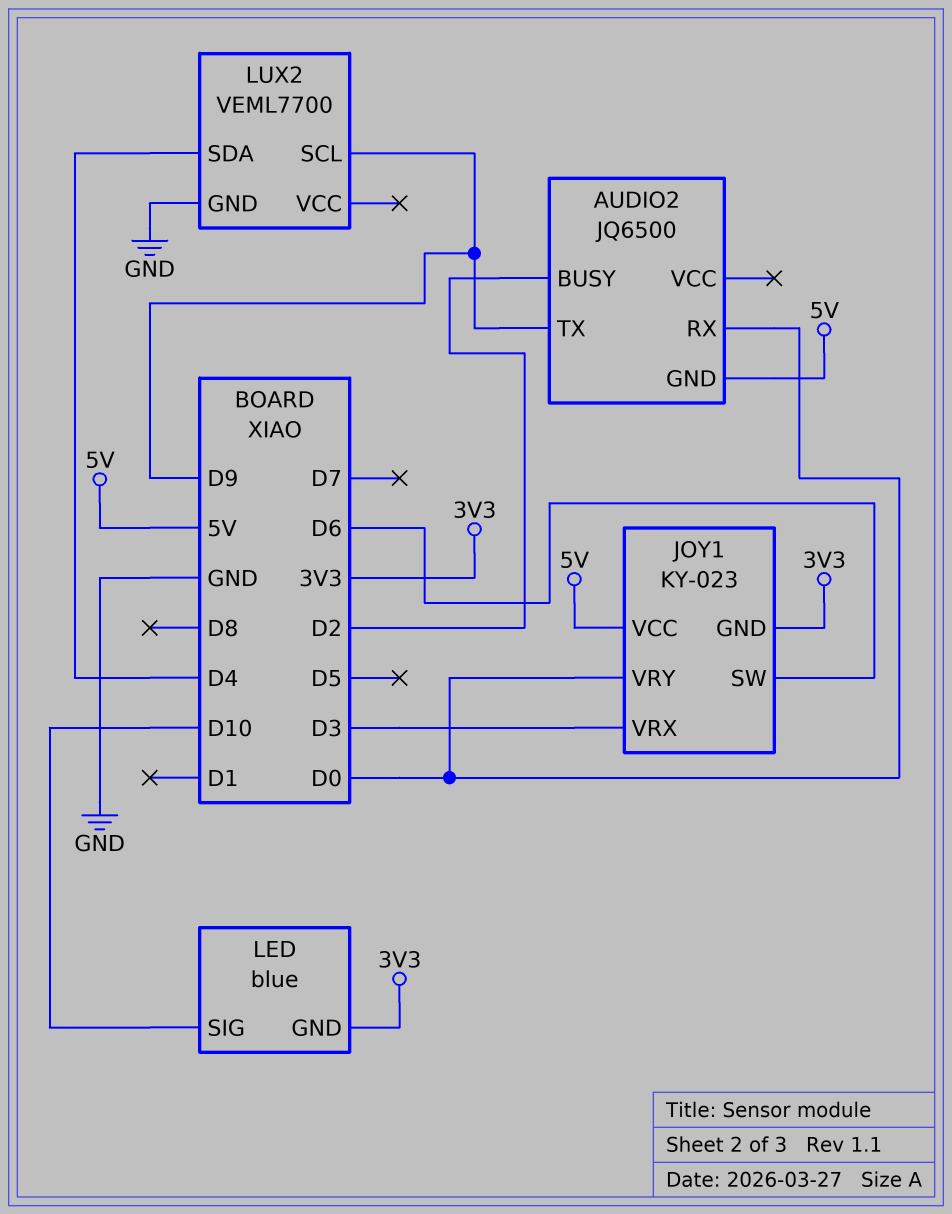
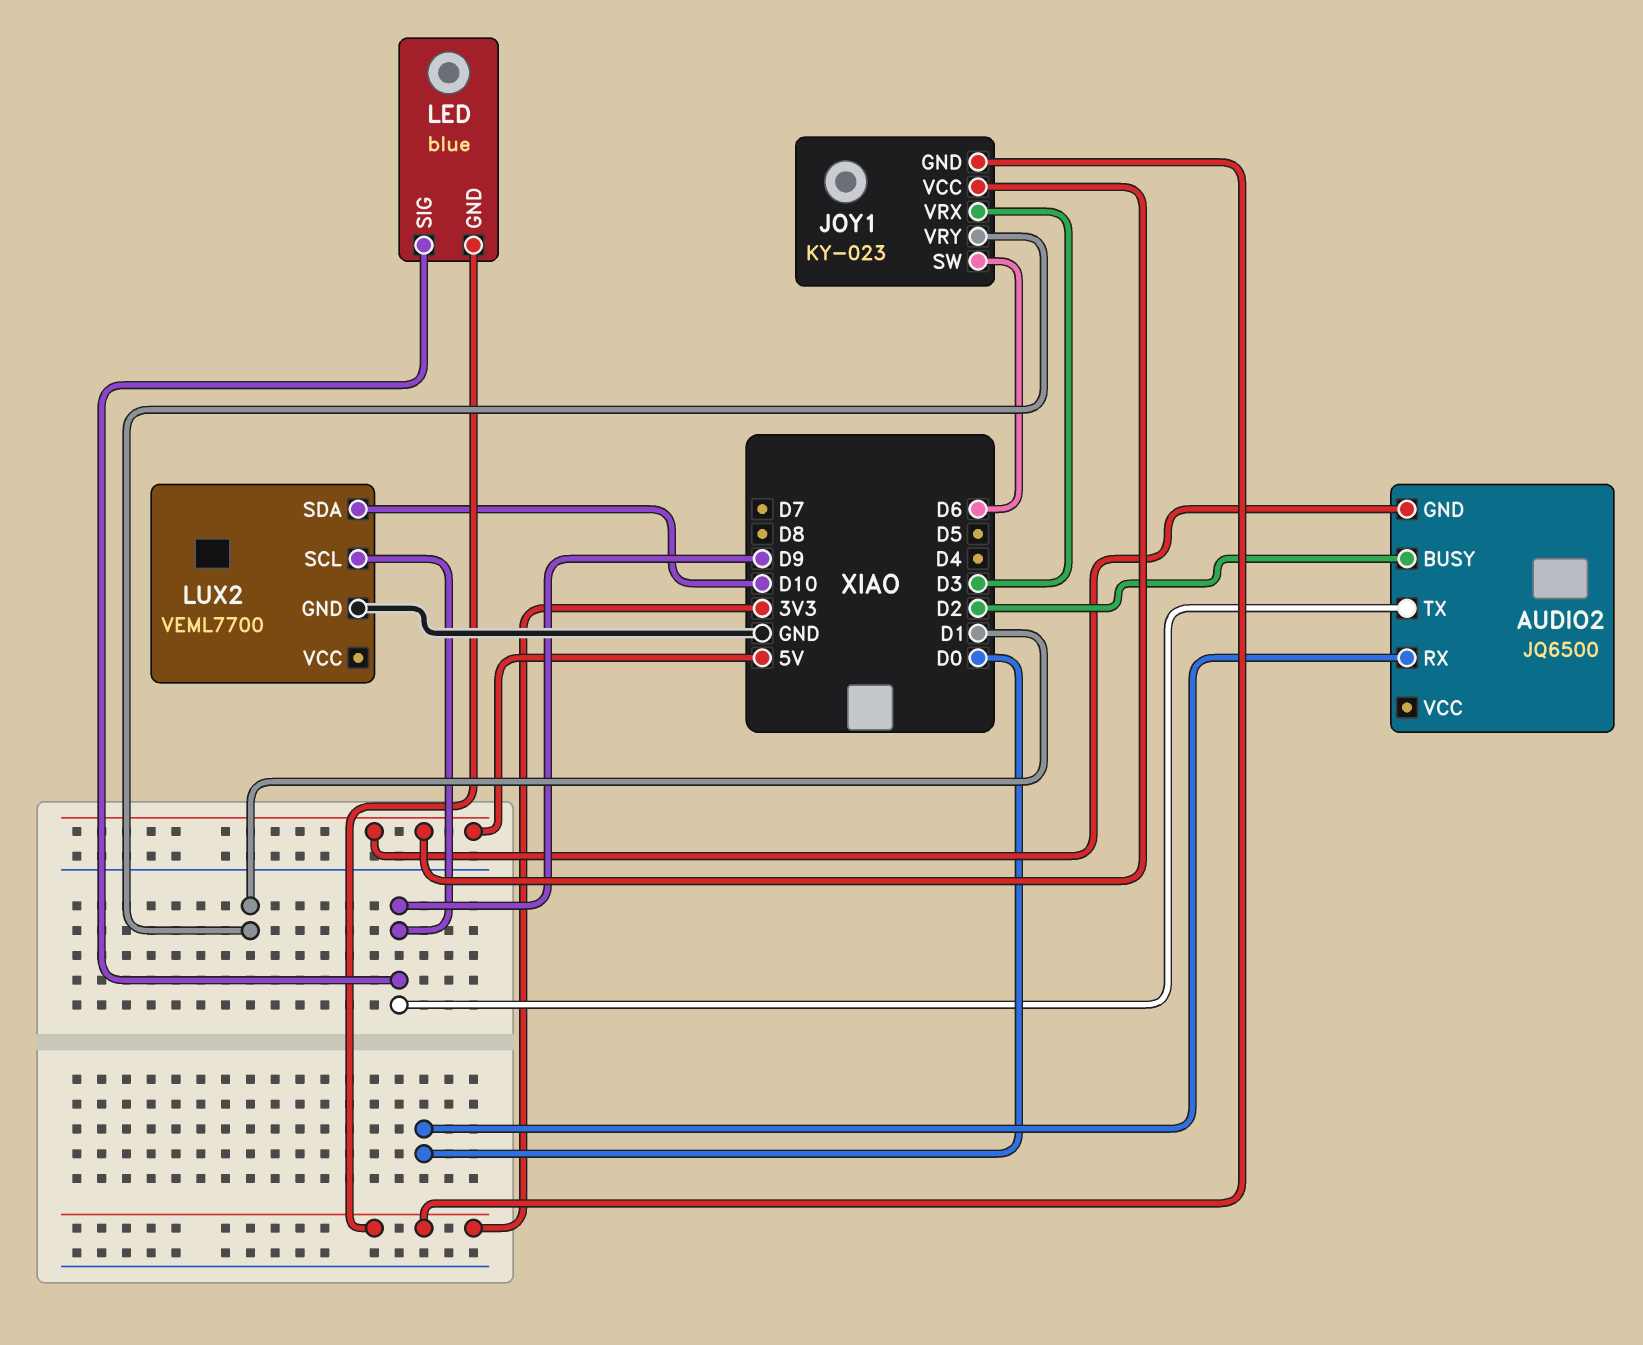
JOY1 pin VRY: D0 -> D1
LED pin SIG: D10 -> D9
LUX2 pin SDA: D4 -> D10

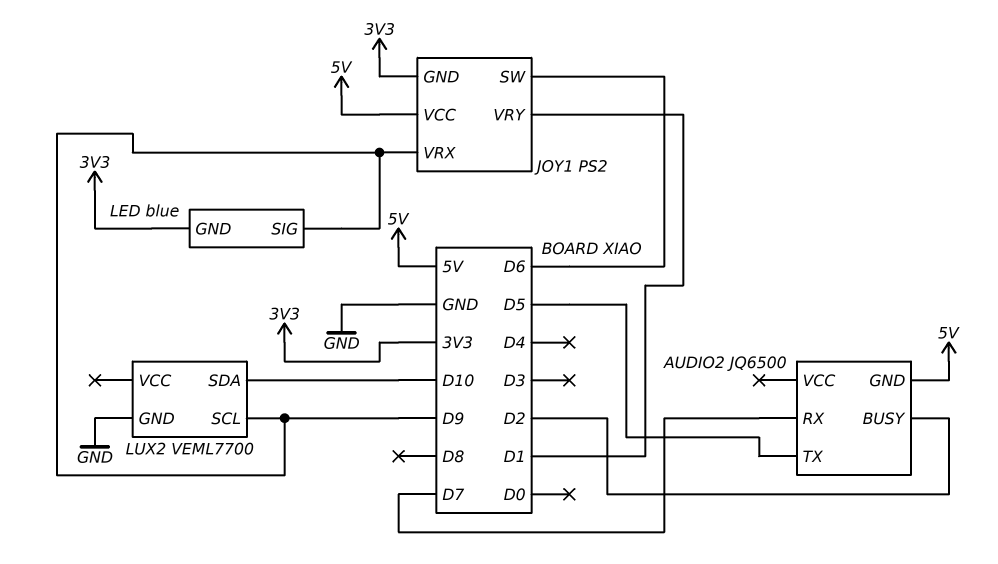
AUDIO2 pin RX: D0 -> D7
AUDIO2 pin TX: D9 -> D5
JOY1: KY-023 -> PS2
JOY1 pin VRX: D3 -> D9

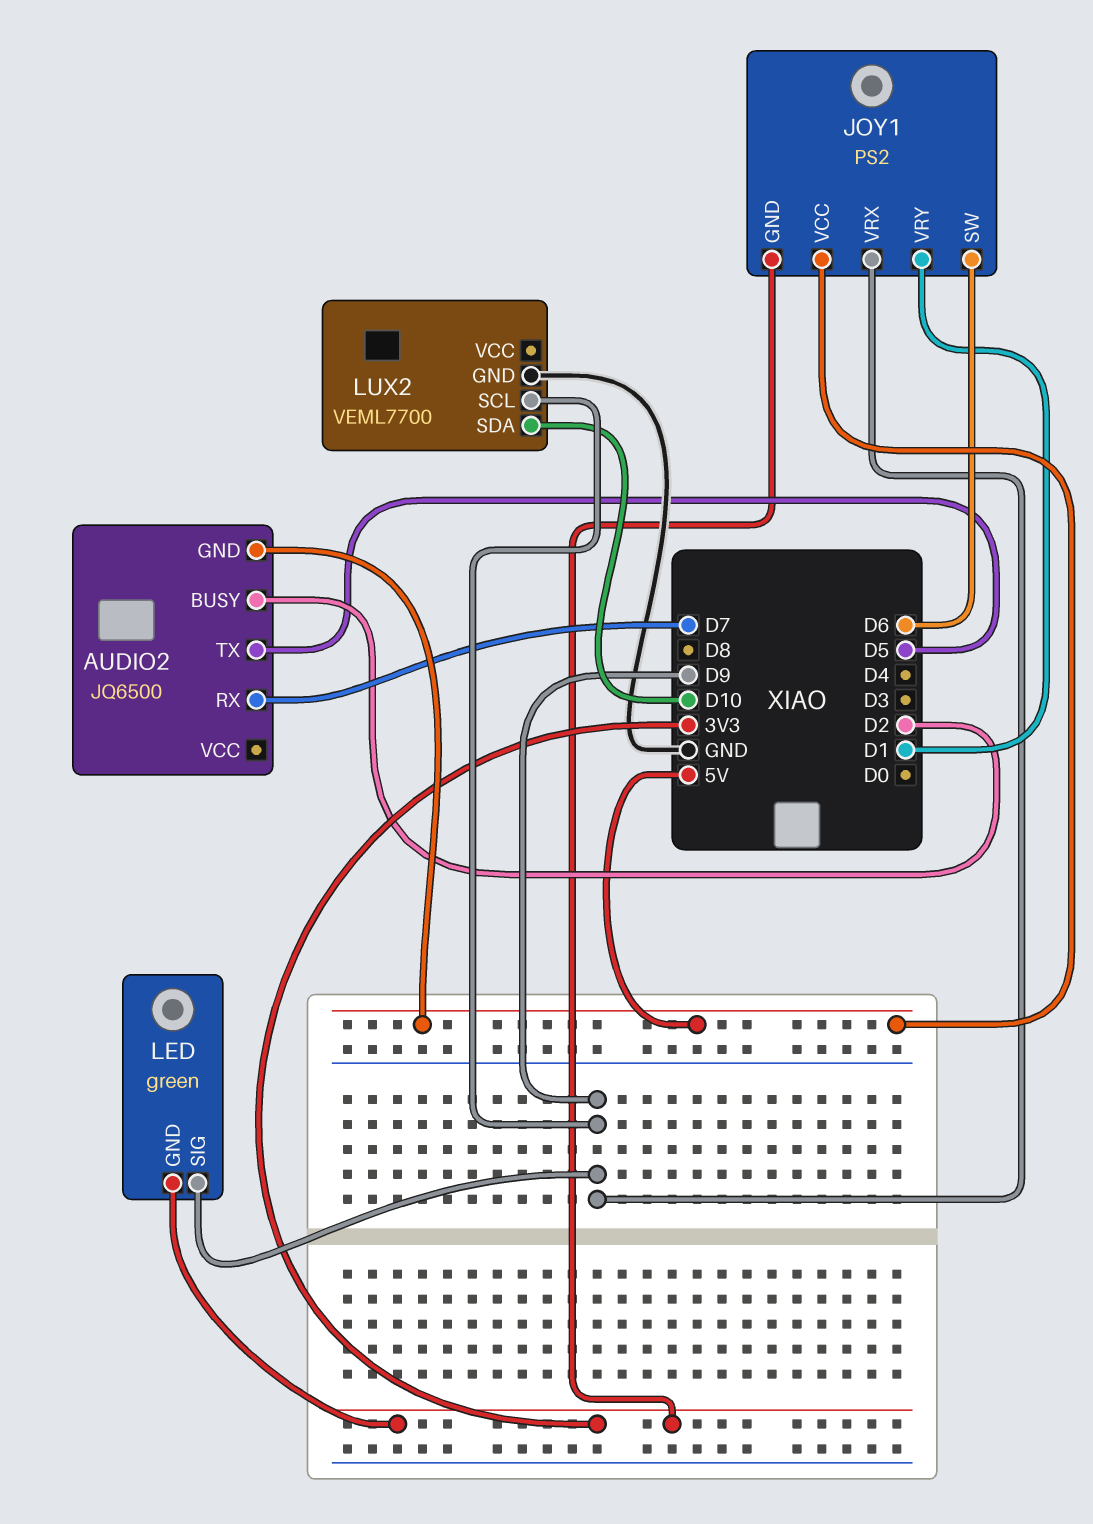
LED: blue -> green

